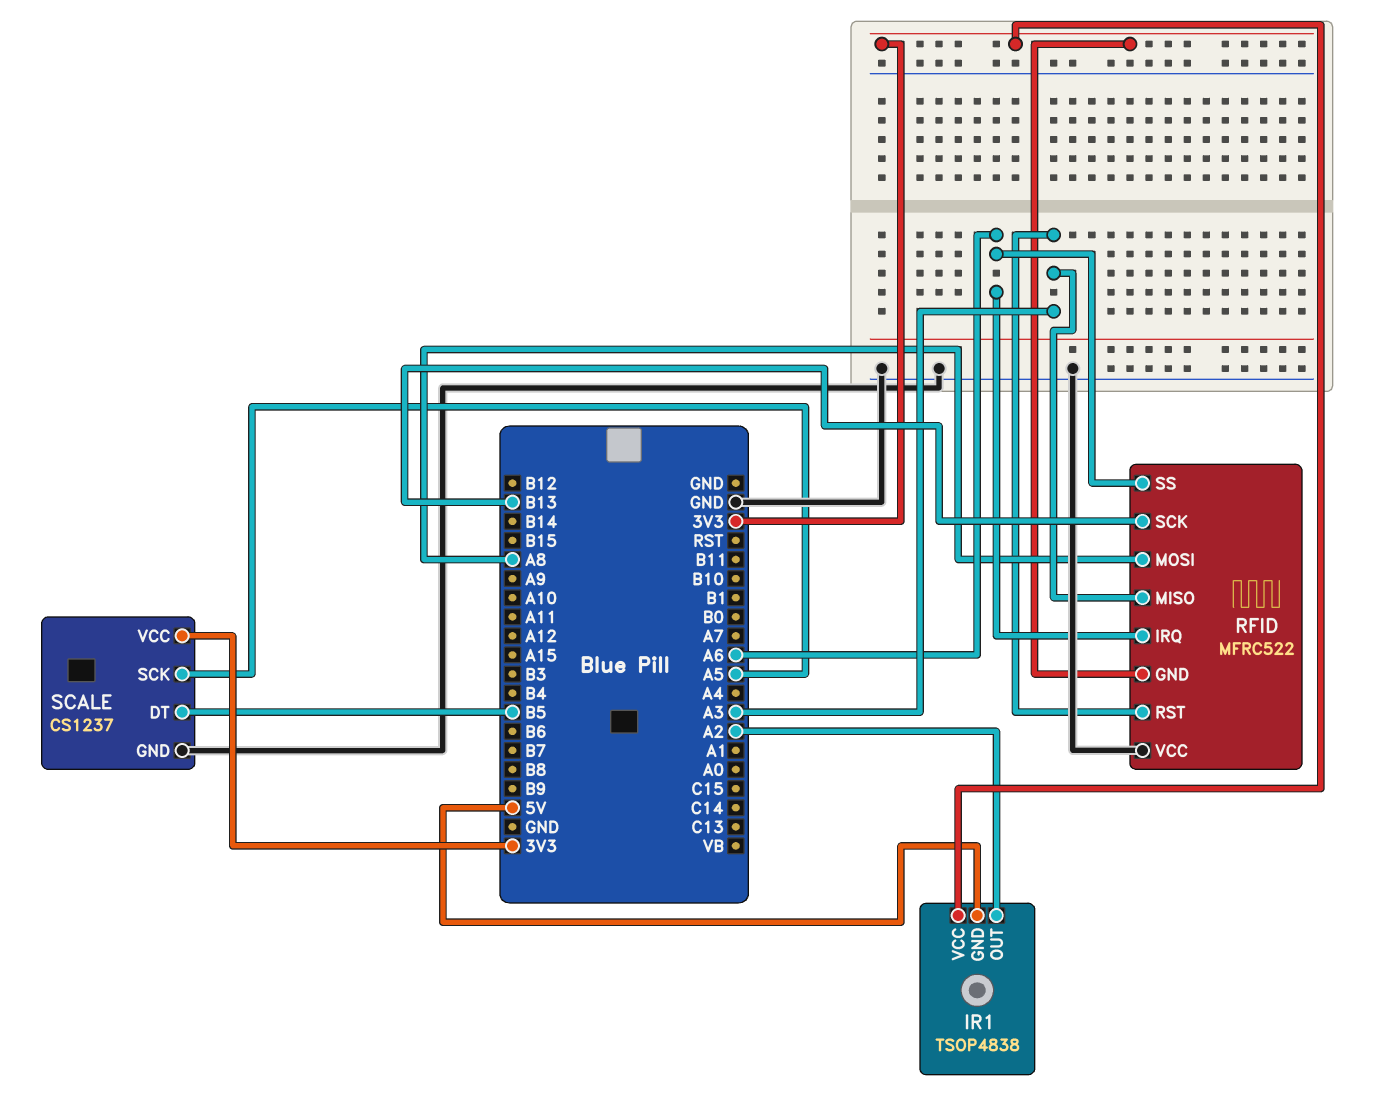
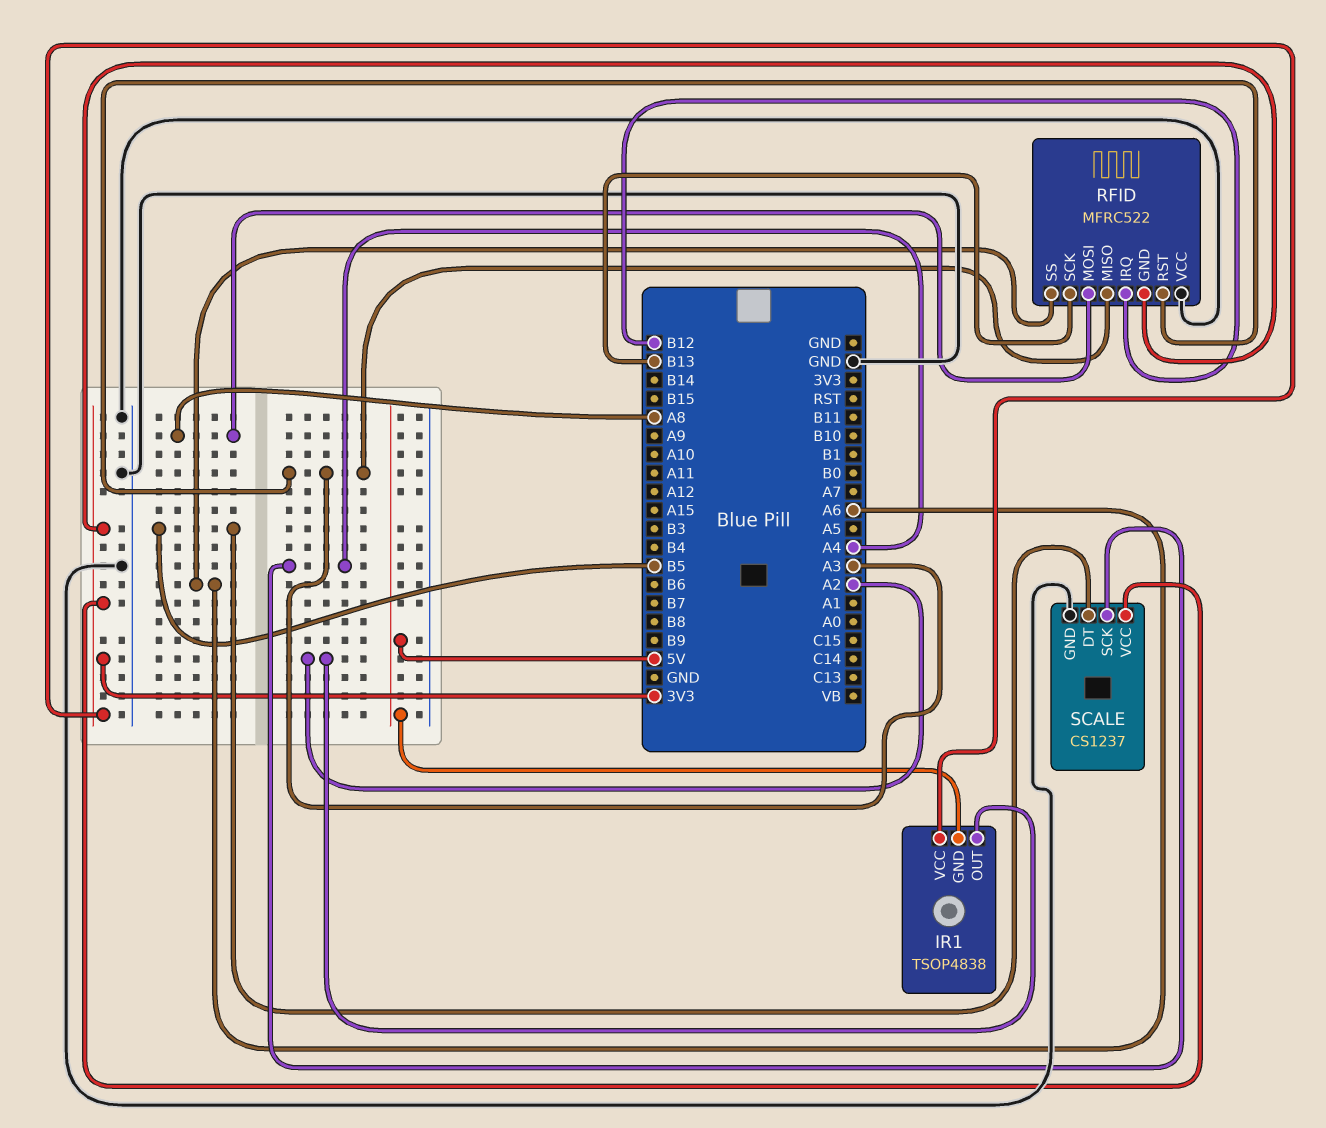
RFID pin IRQ: A6 -> B12
SCALE pin SCK: A5 -> A4

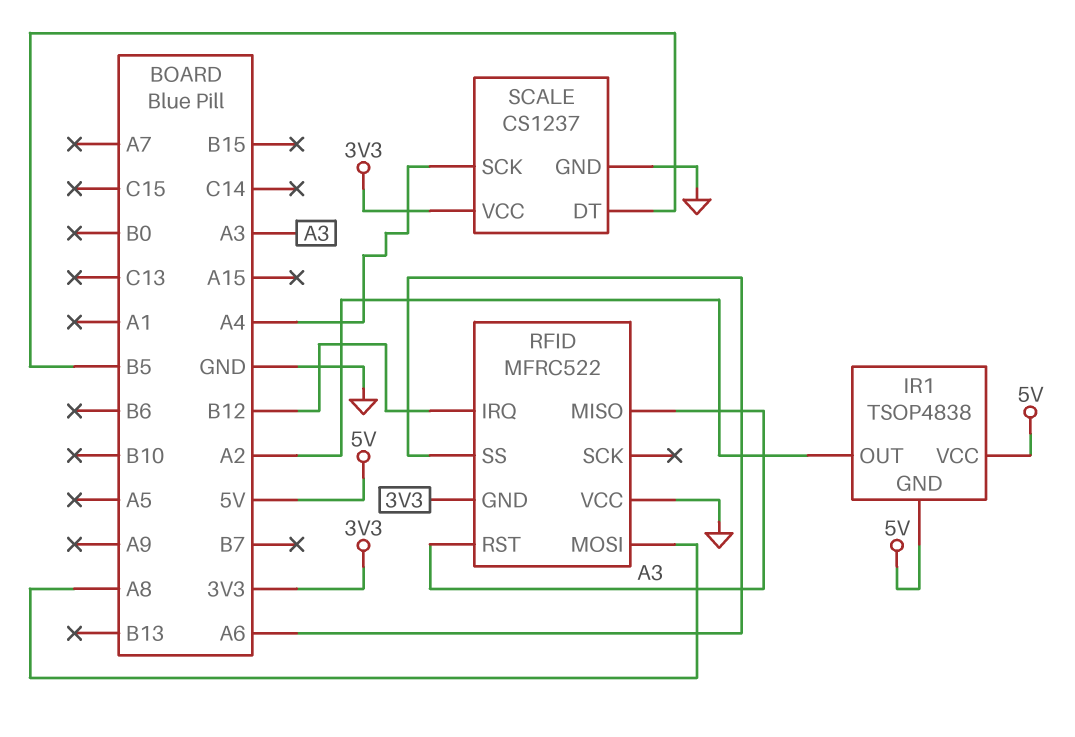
IR1 pin VCC: 3V3 -> 5V
RFID pin SCK: B13 -> none

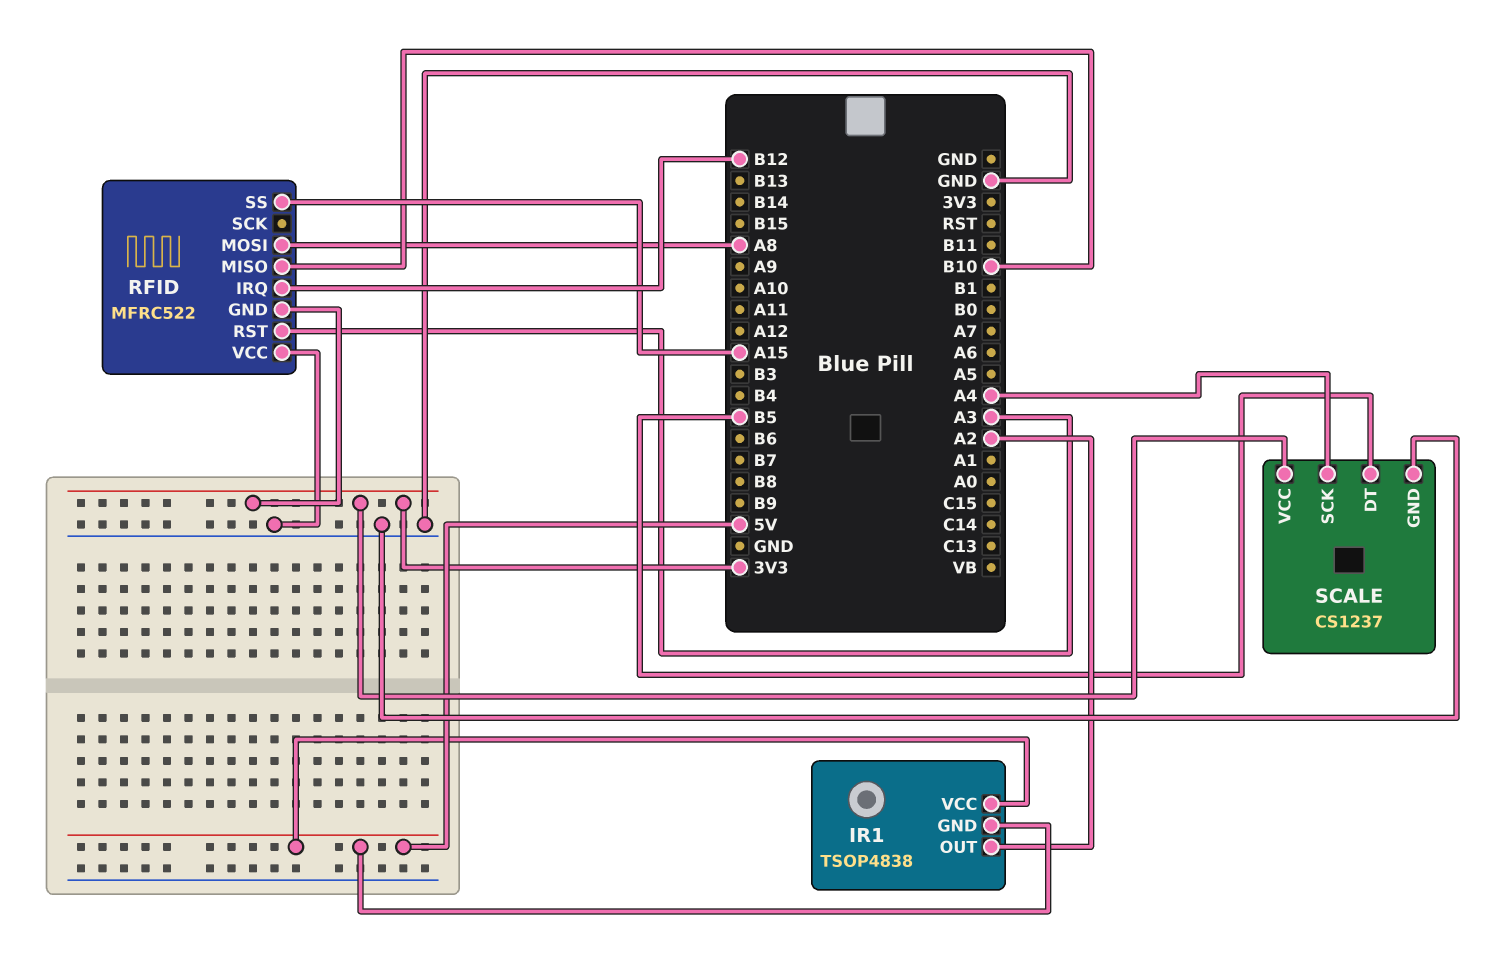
RFID pin MISO: A3 -> B10
RFID pin SS: A6 -> A15

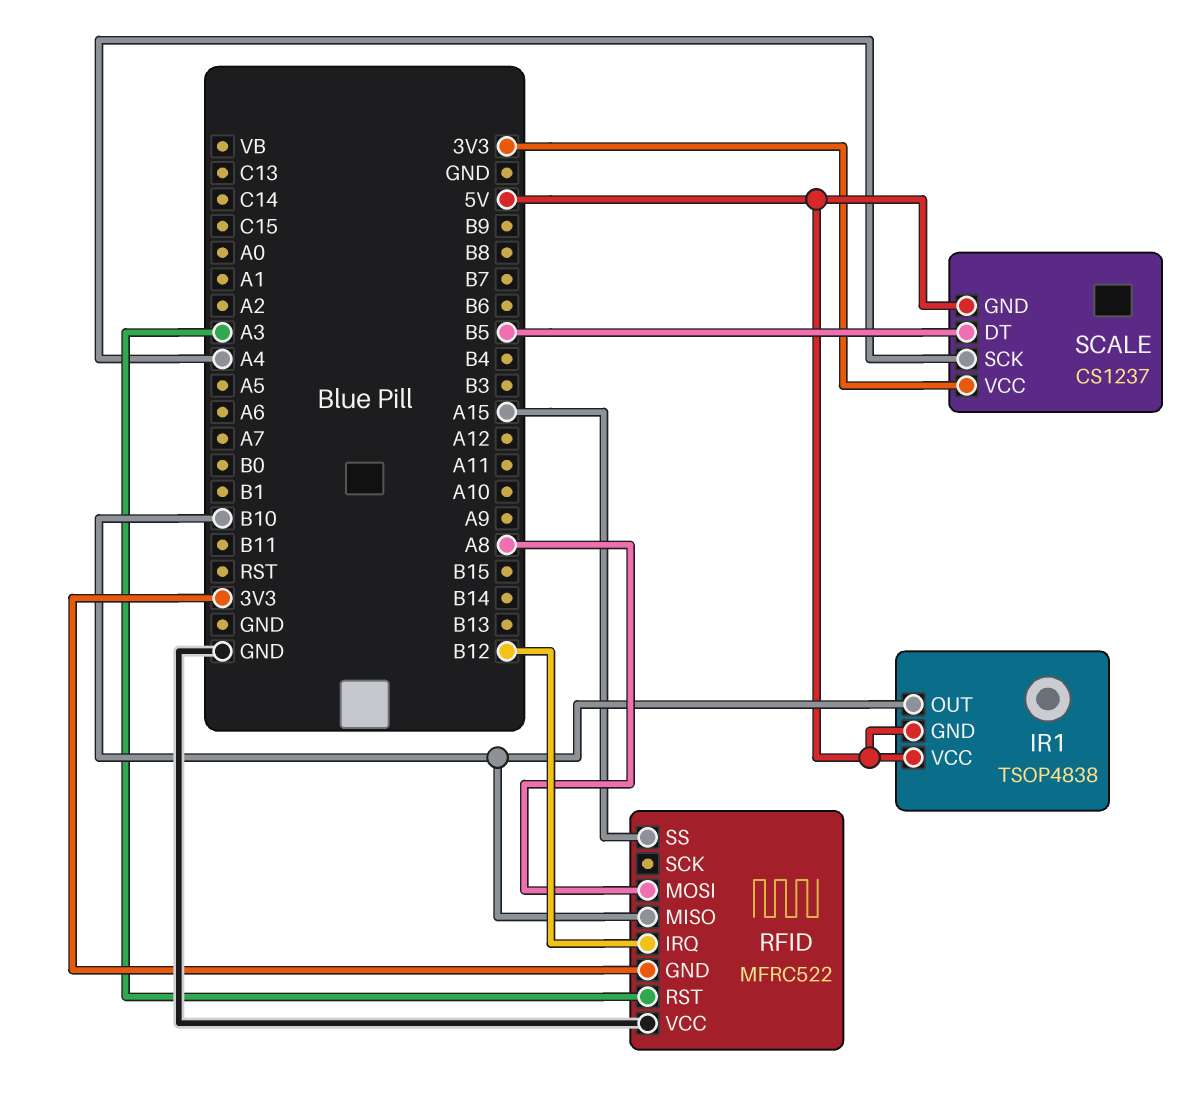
IR1 pin OUT: A2 -> B10
SCALE pin GND: GND -> 5V

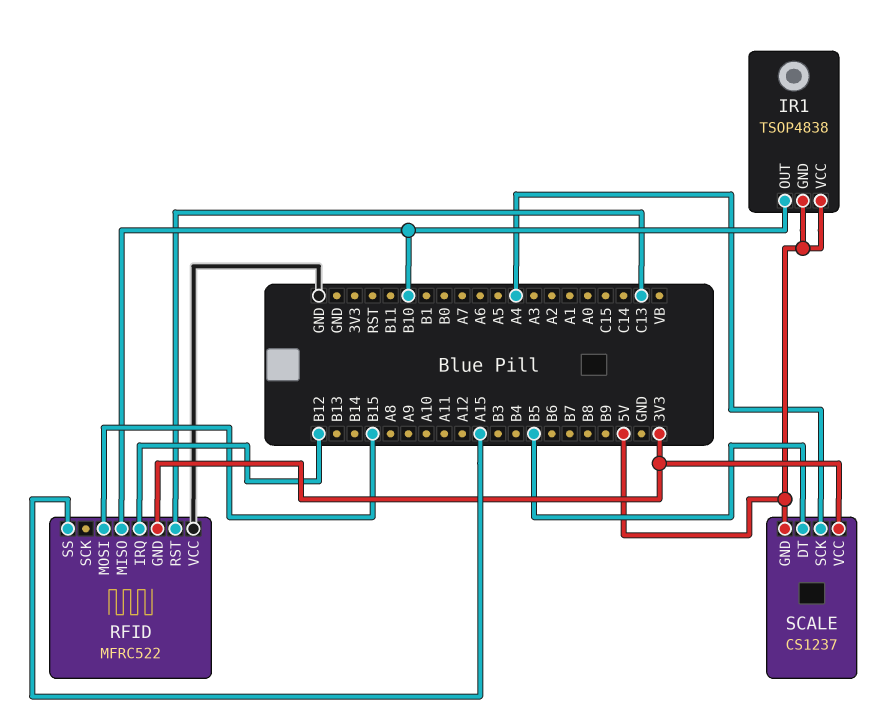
RFID pin MOSI: A8 -> B15
RFID pin RST: A3 -> C13

